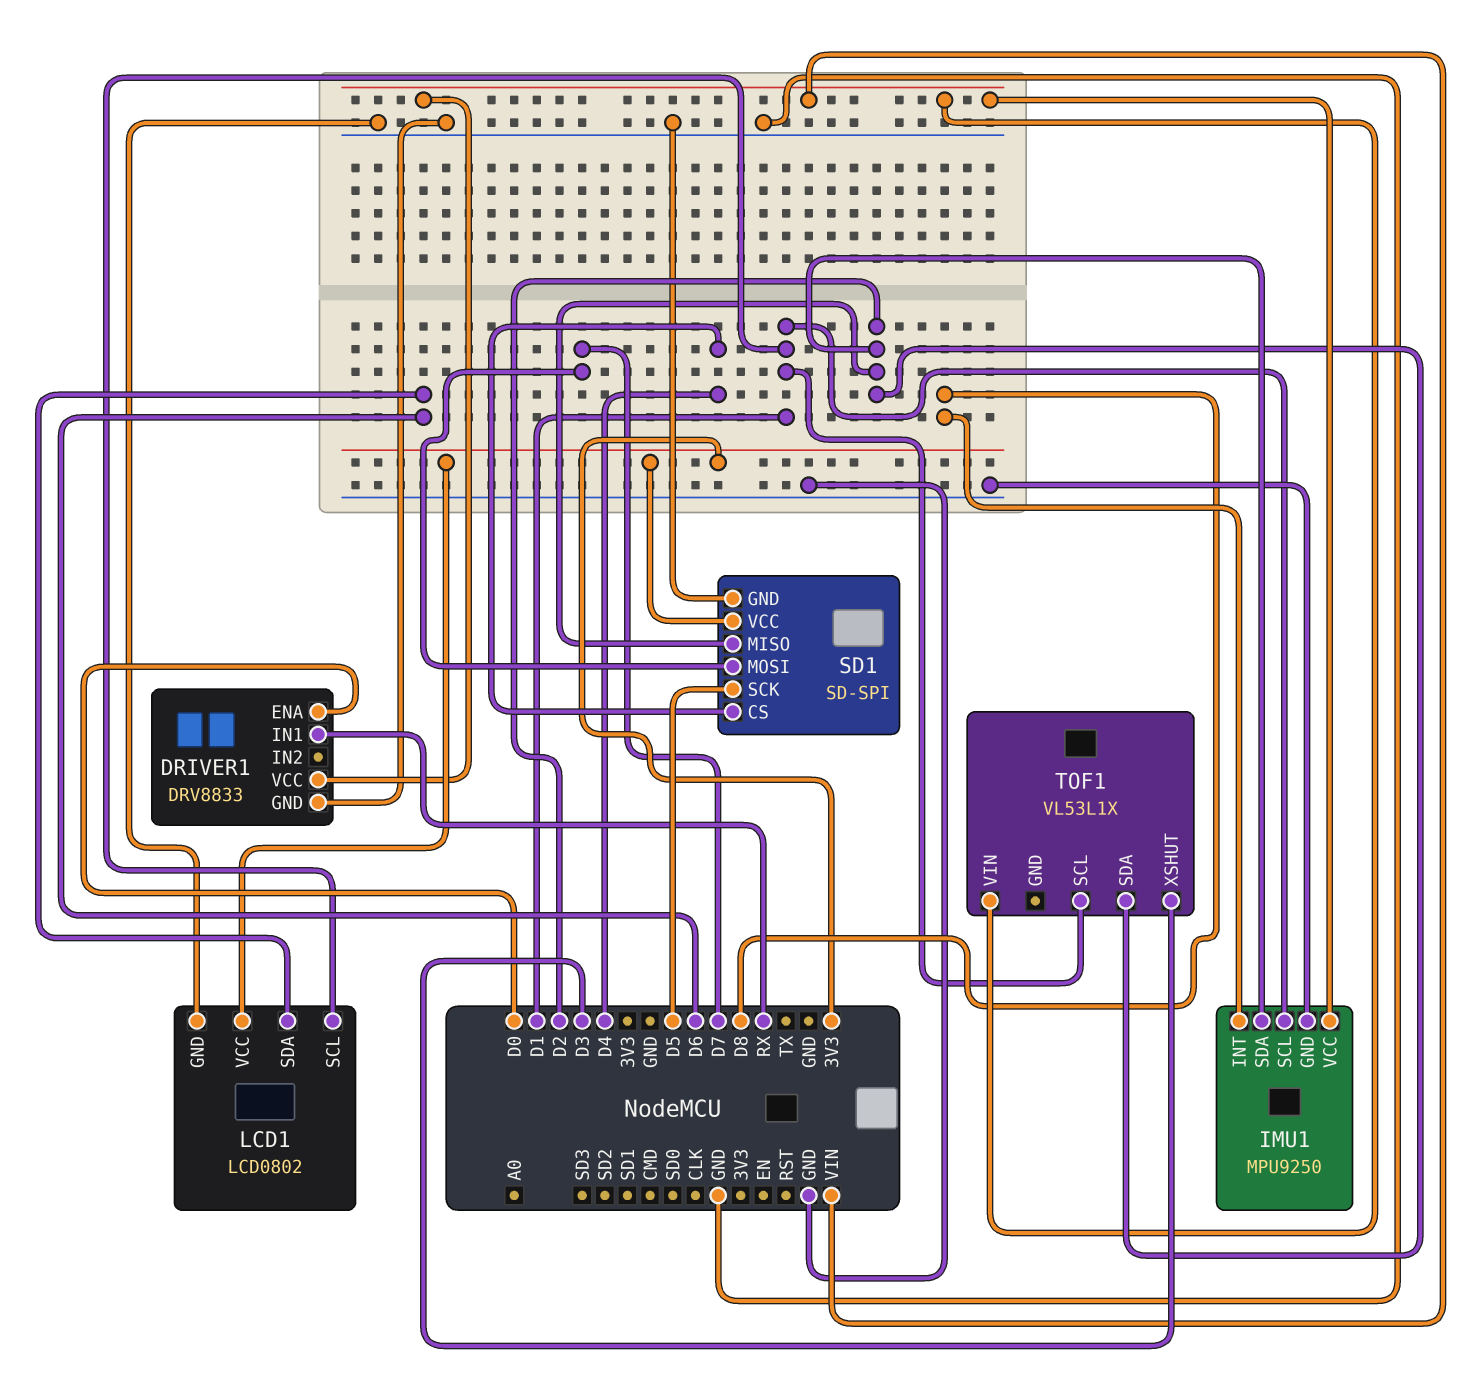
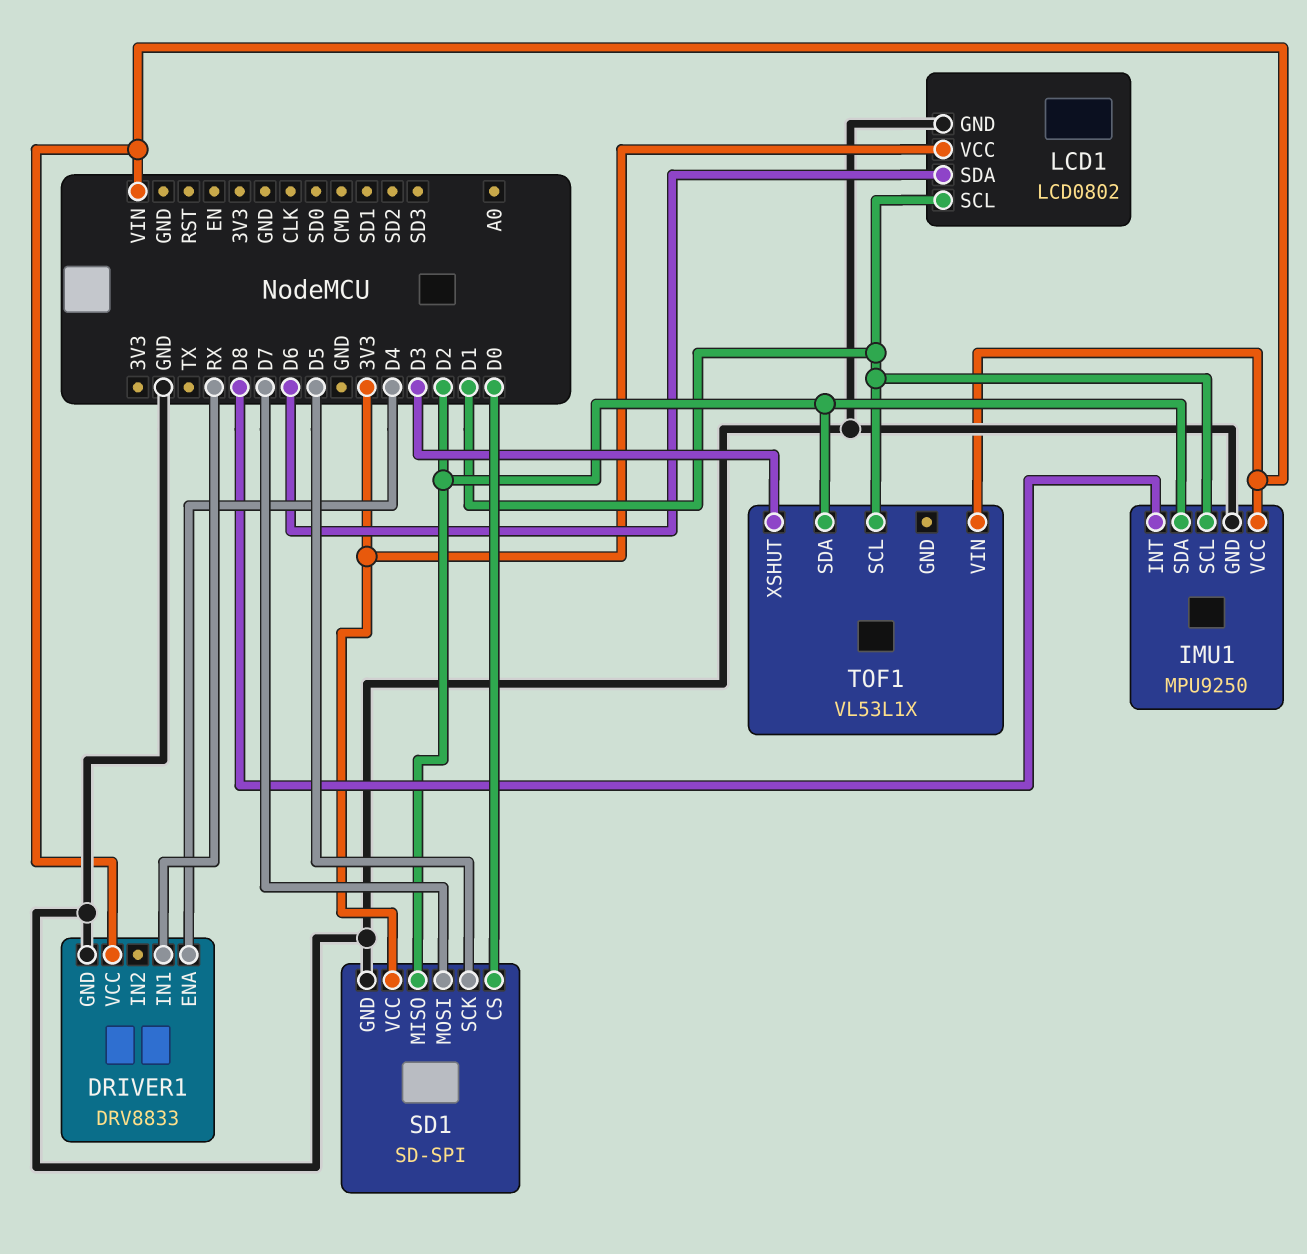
DRIVER1 pin ENA: D0 -> D4
SD1 pin CS: D4 -> D0

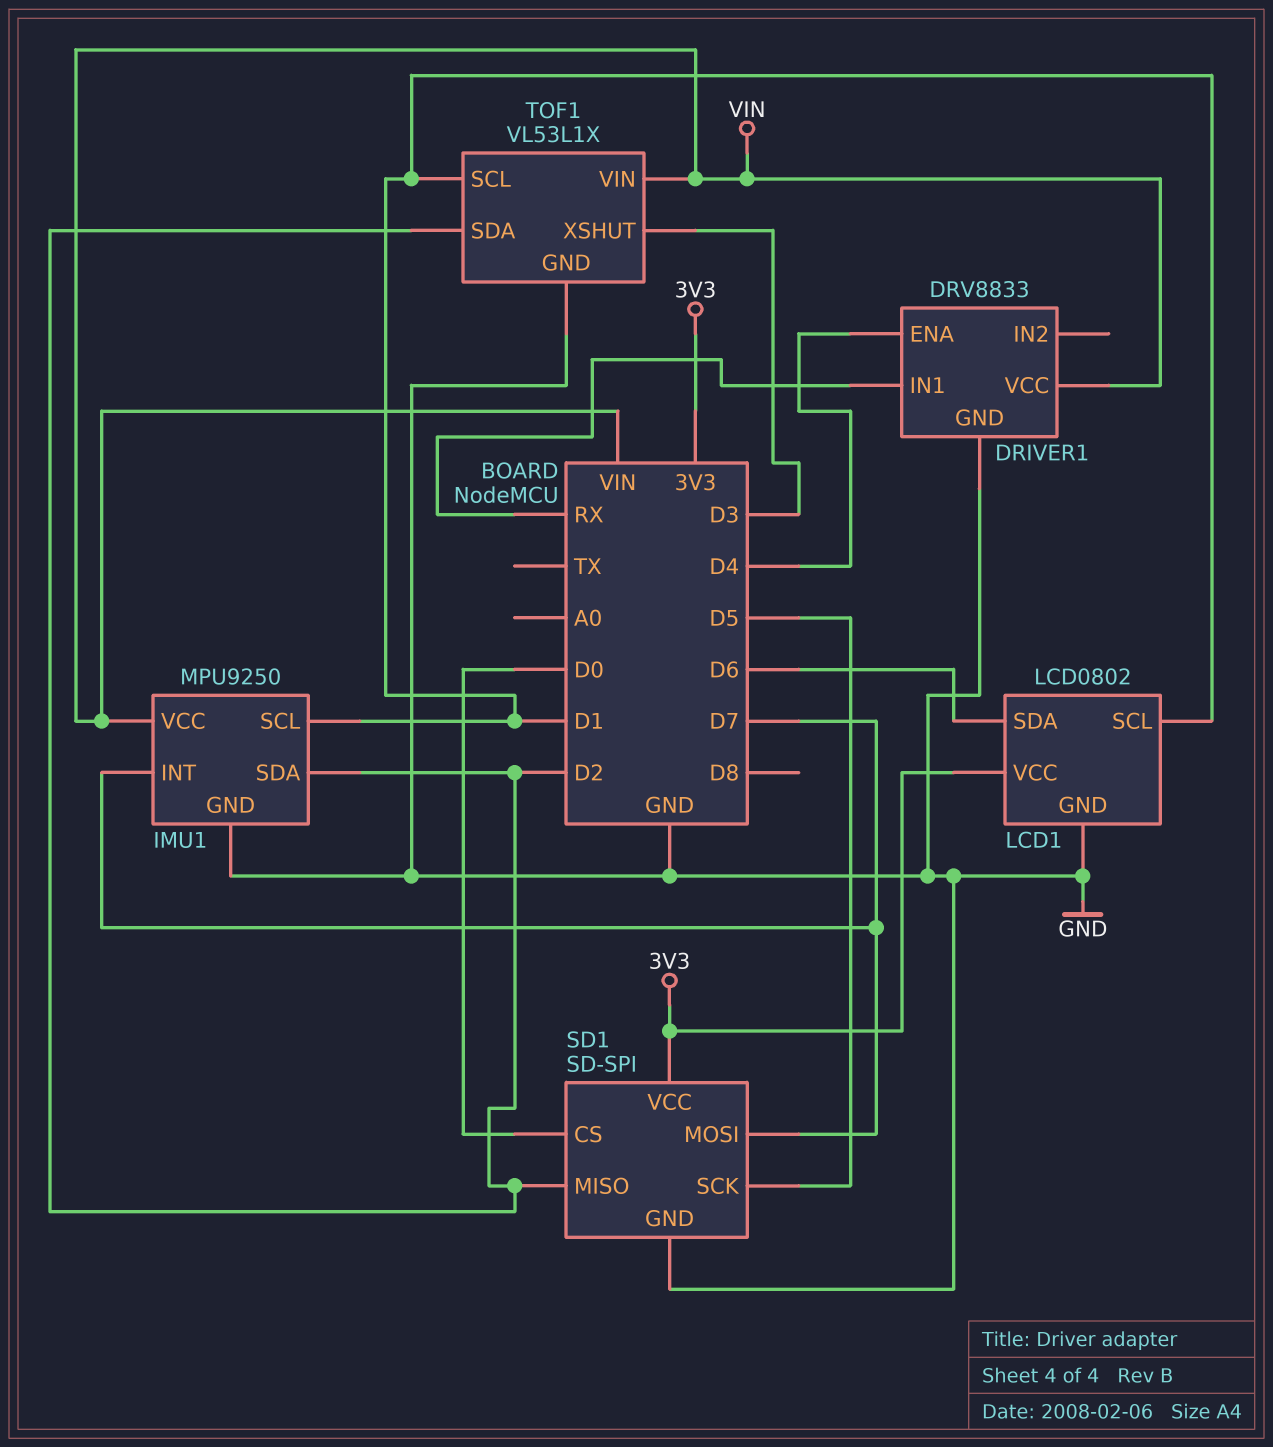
IMU1 pin INT: D8 -> D7
TOF1 pin GND: none -> GND

